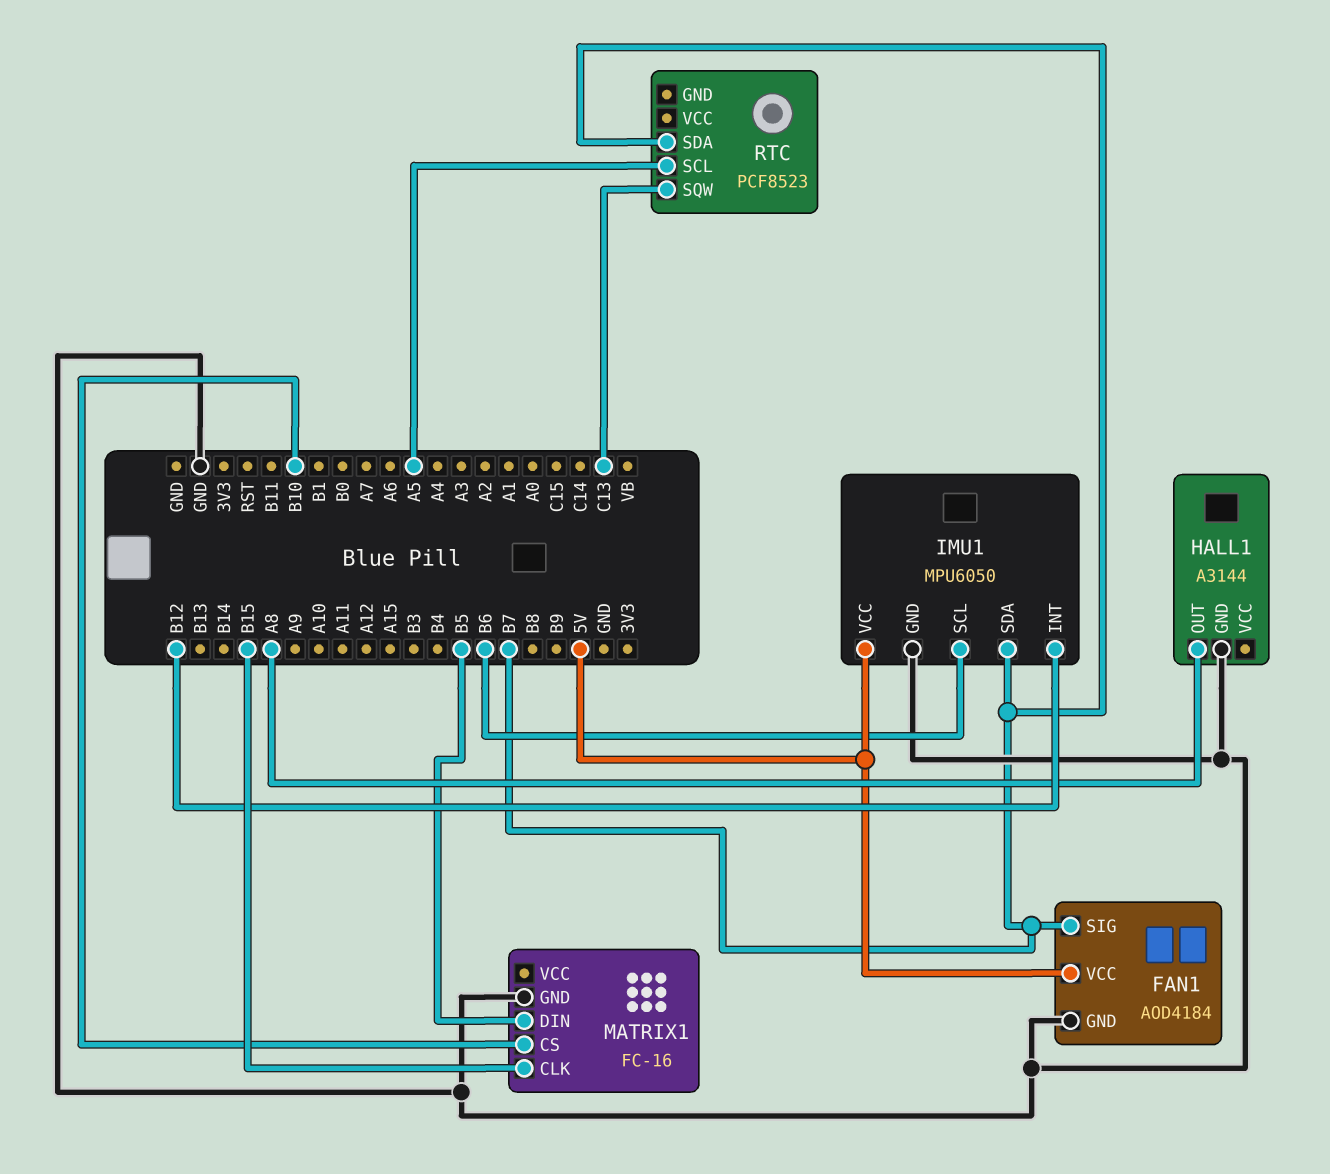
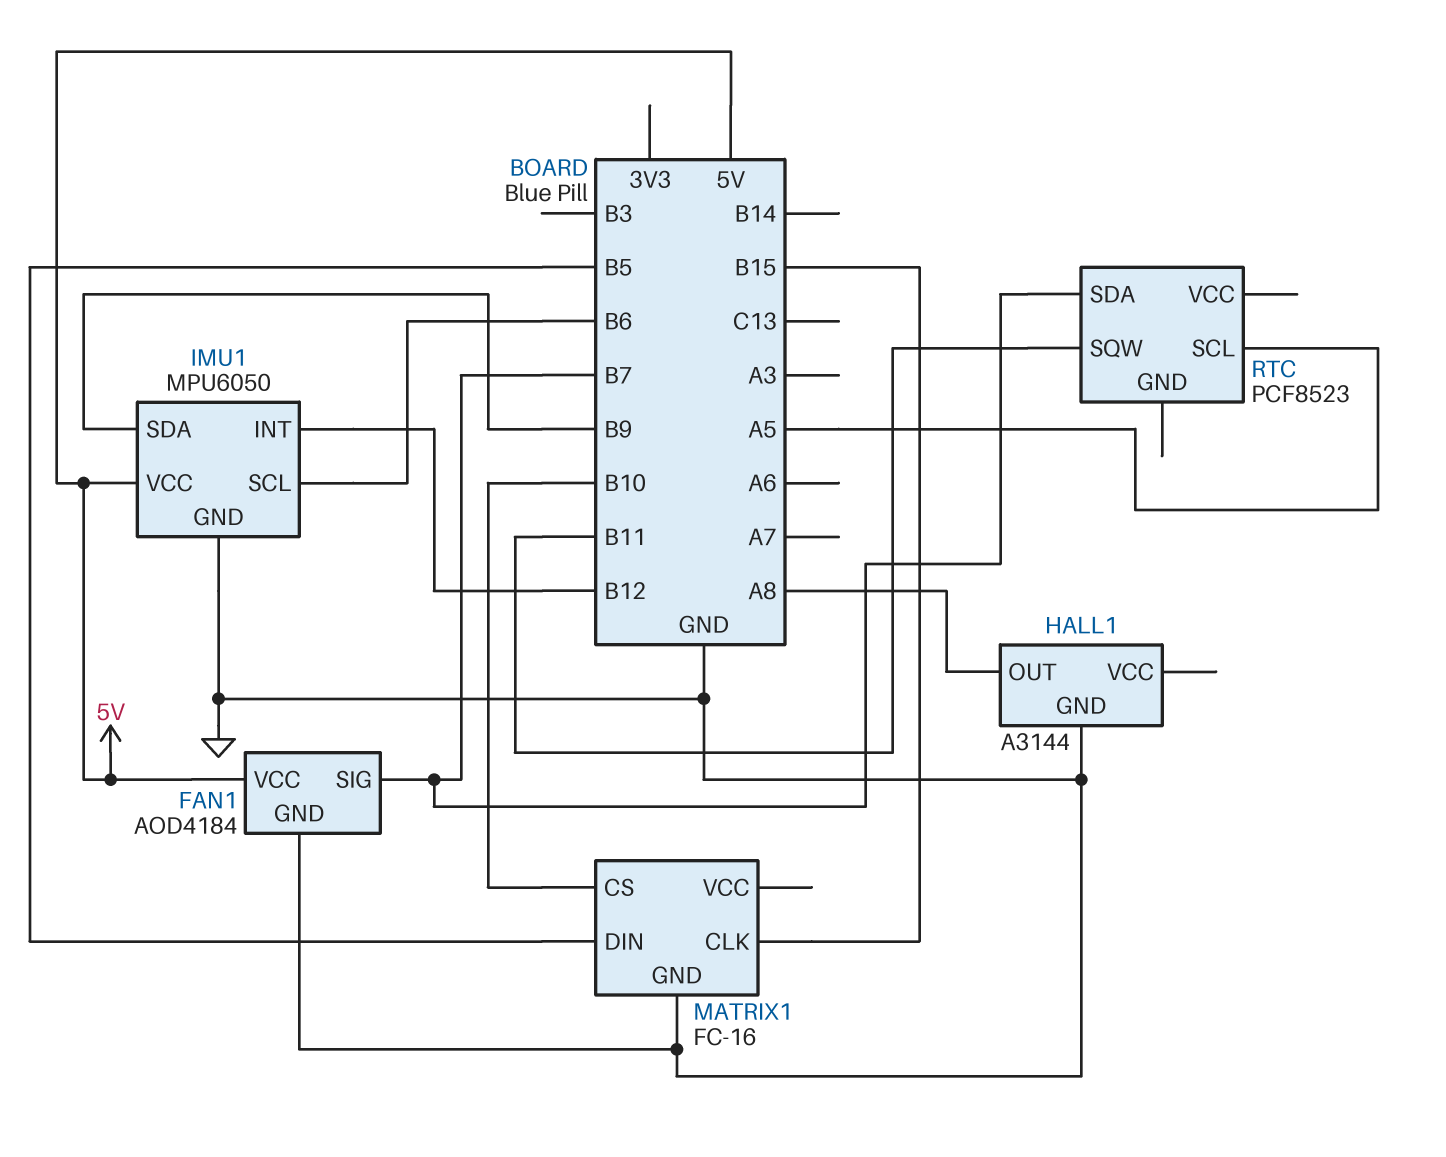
IMU1 pin SDA: B7 -> B9
RTC pin SQW: C13 -> B11

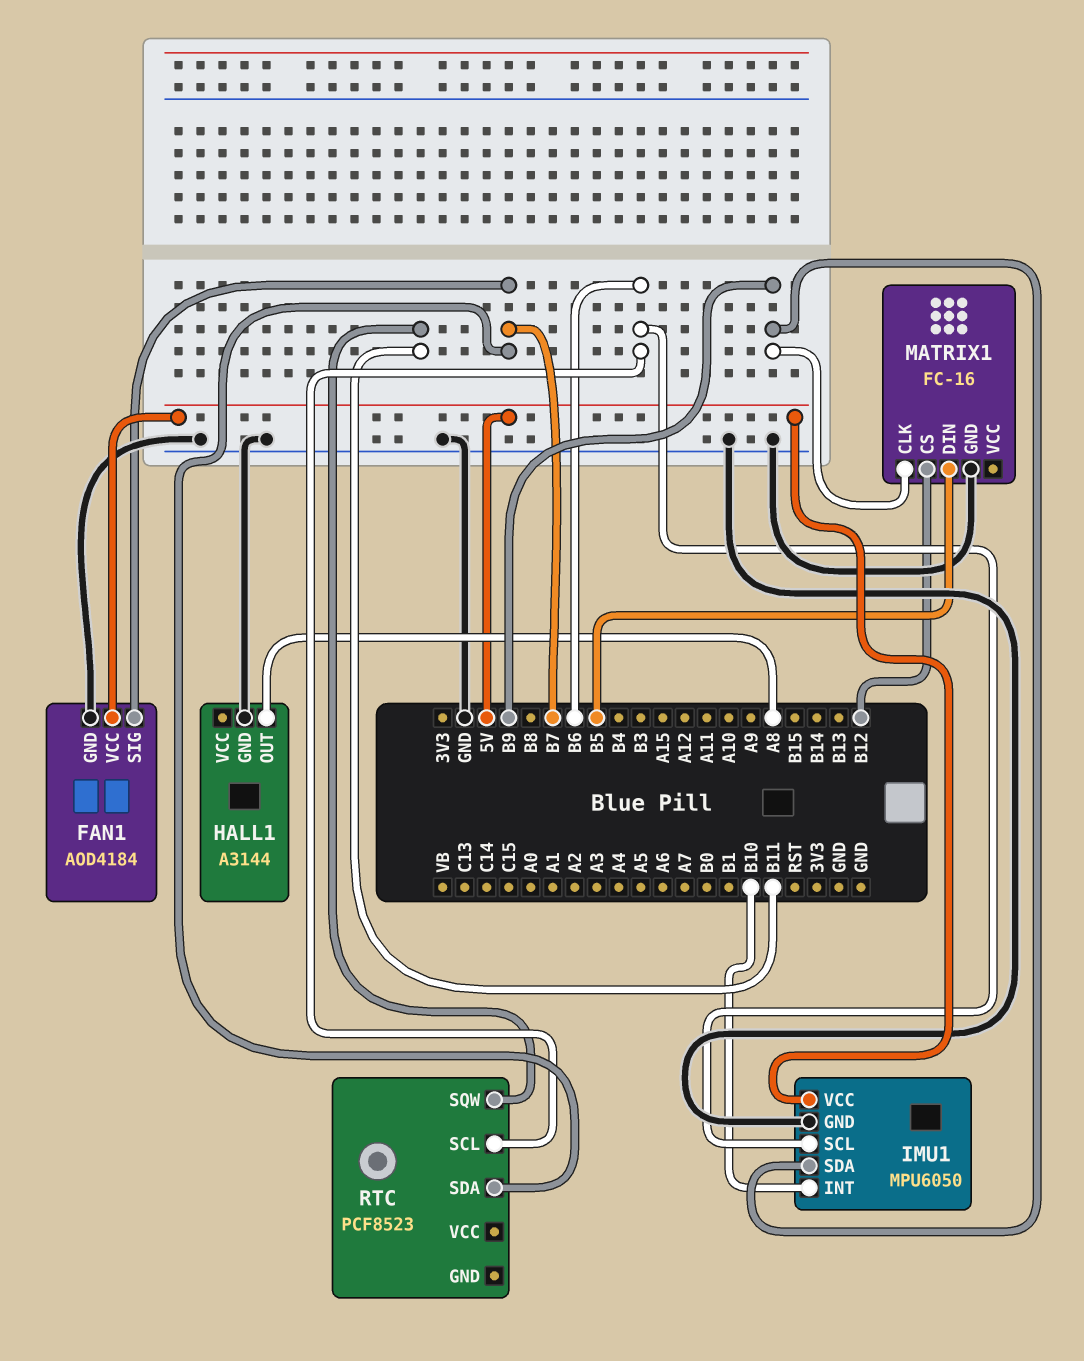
IMU1 pin INT: B12 -> B10
MATRIX1 pin CLK: B15 -> B9
MATRIX1 pin CS: B10 -> B12
RTC pin SCL: A5 -> B6

